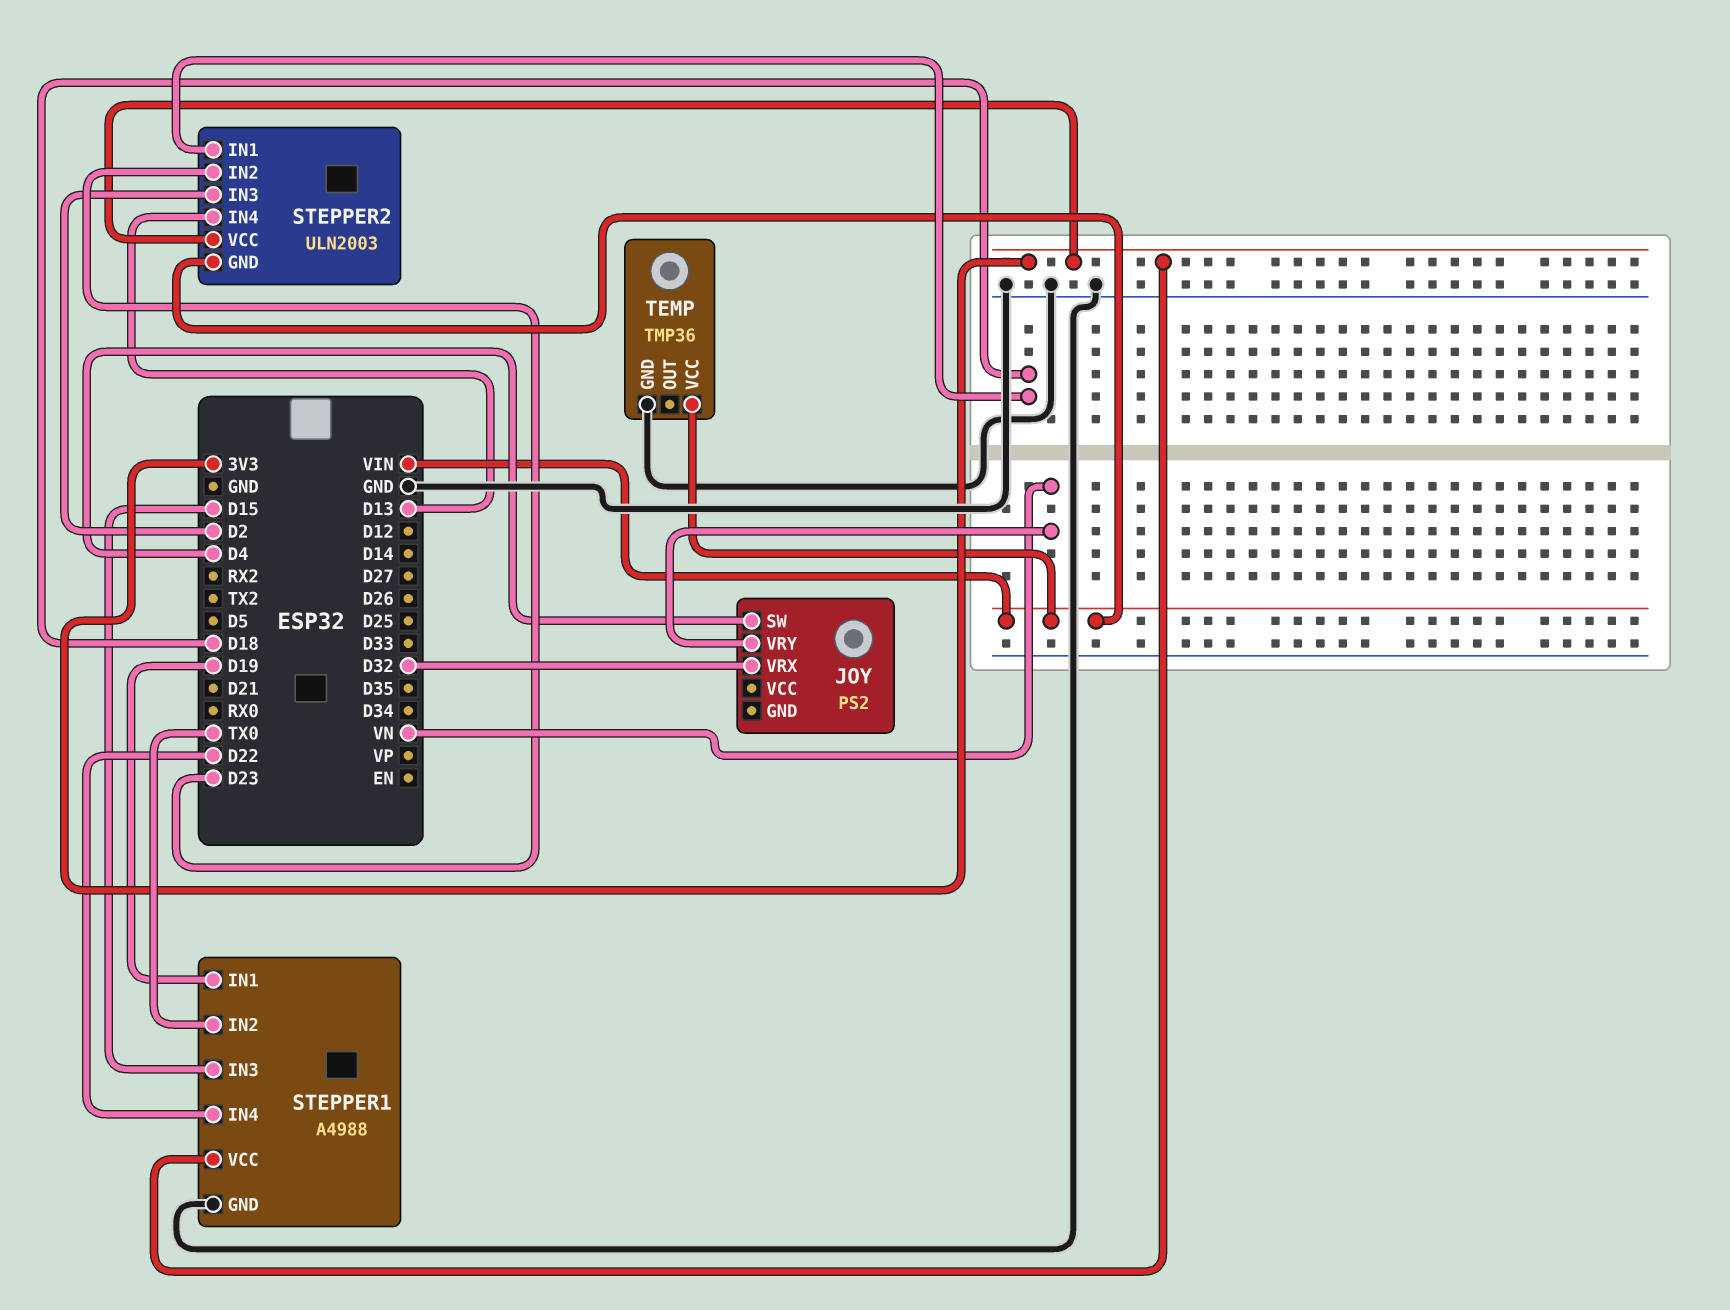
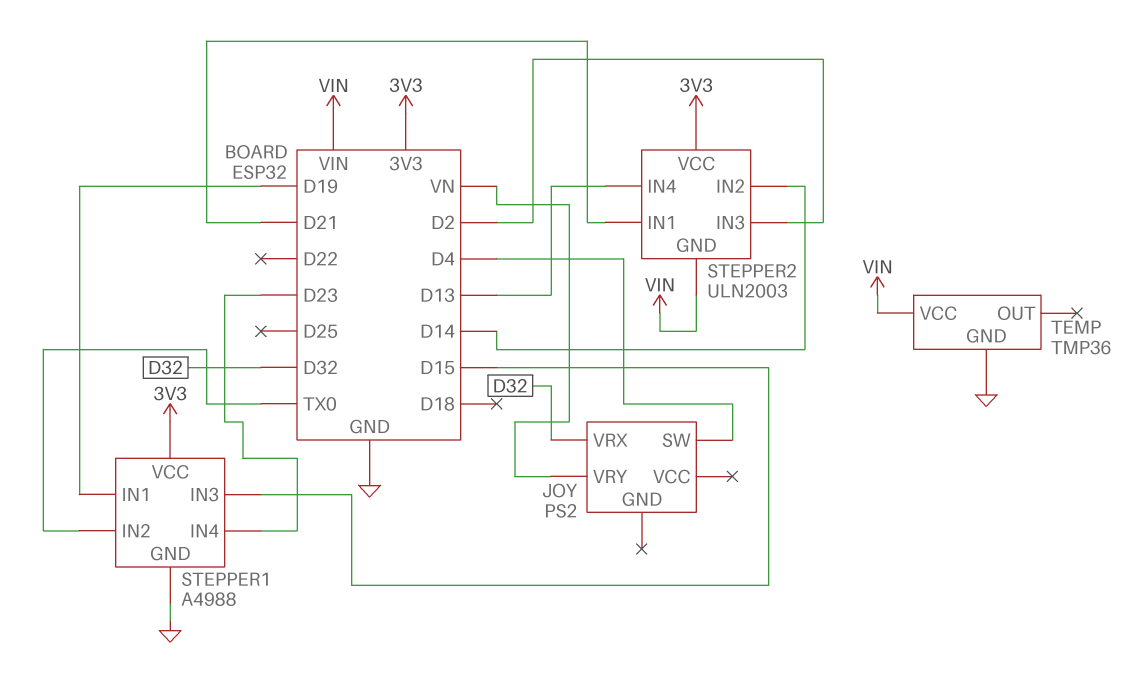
STEPPER1 pin IN4: D22 -> D23
STEPPER2 pin IN1: D18 -> D21
STEPPER2 pin IN2: D23 -> D14

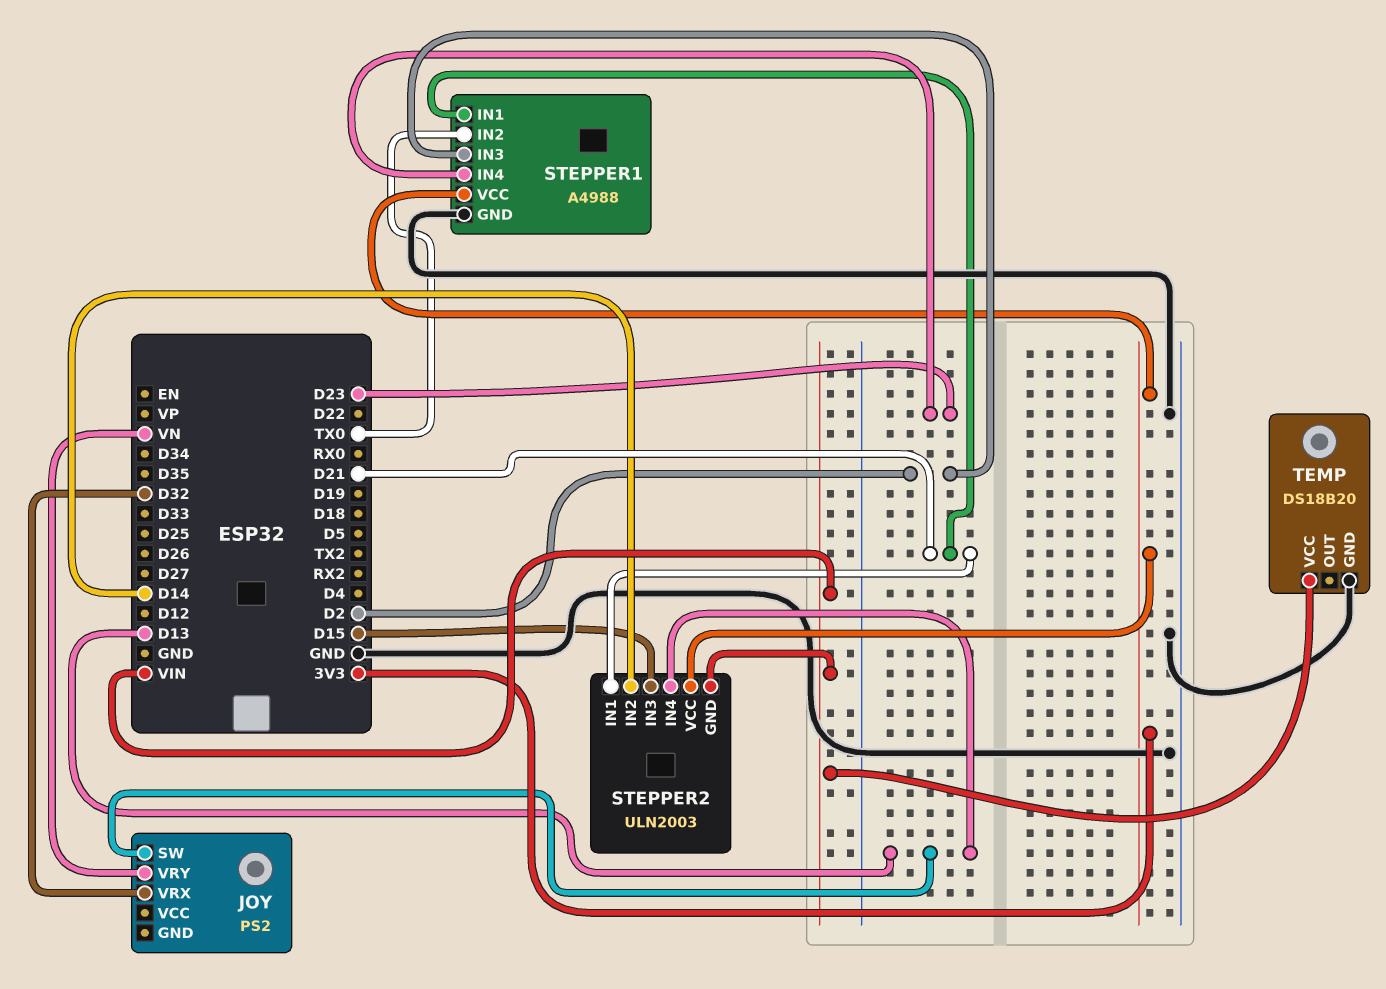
JOY pin SW: D4 -> D13
STEPPER1 pin IN1: D19 -> D21
STEPPER1 pin IN3: D15 -> D2
STEPPER2 pin IN3: D2 -> D15
TEMP: TMP36 -> DS18B20

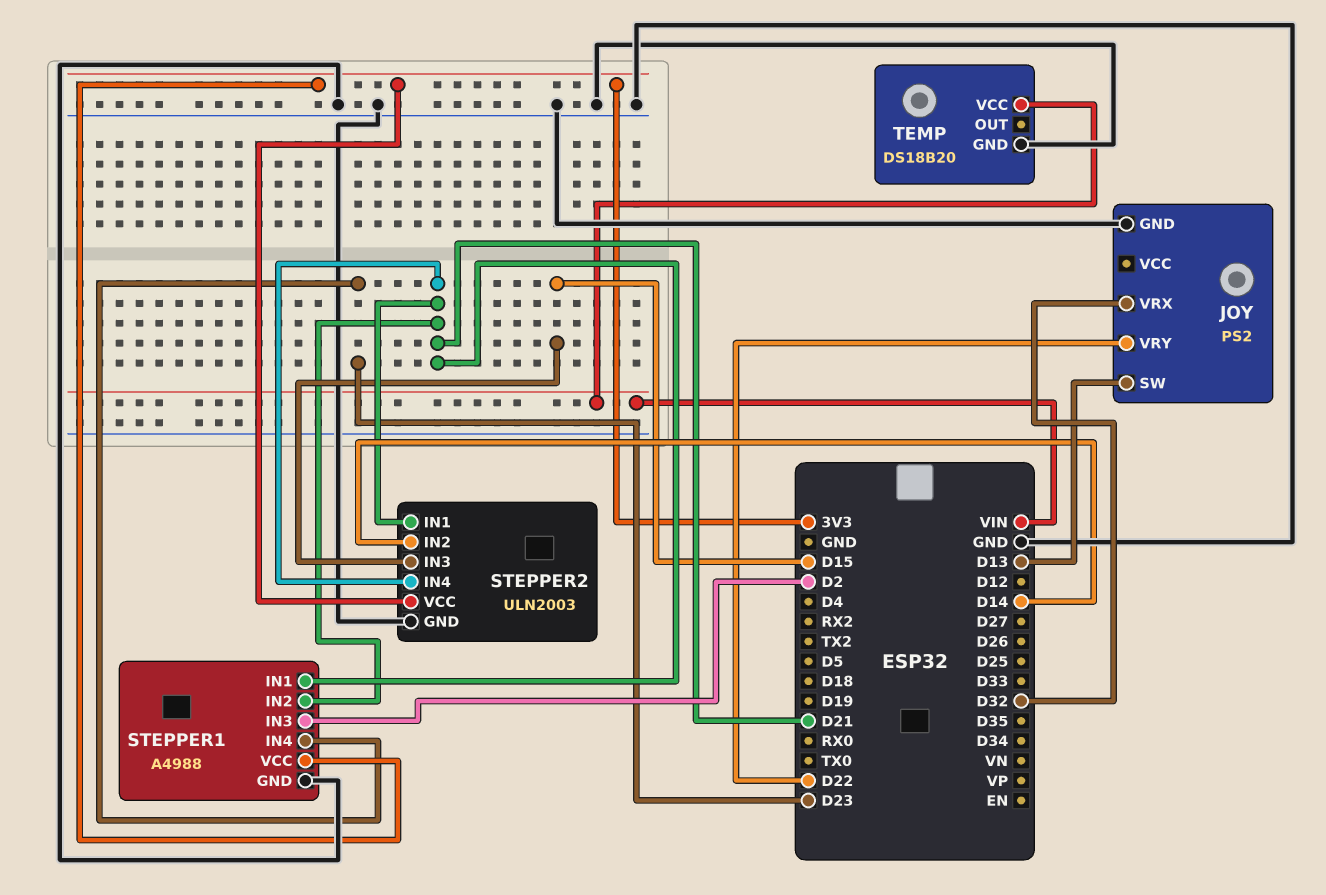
JOY pin GND: none -> GND
JOY pin VRY: VN -> D22
STEPPER1 pin IN2: TX0 -> D21
STEPPER2 pin GND: VIN -> GND
STEPPER2 pin IN4: D13 -> D21

